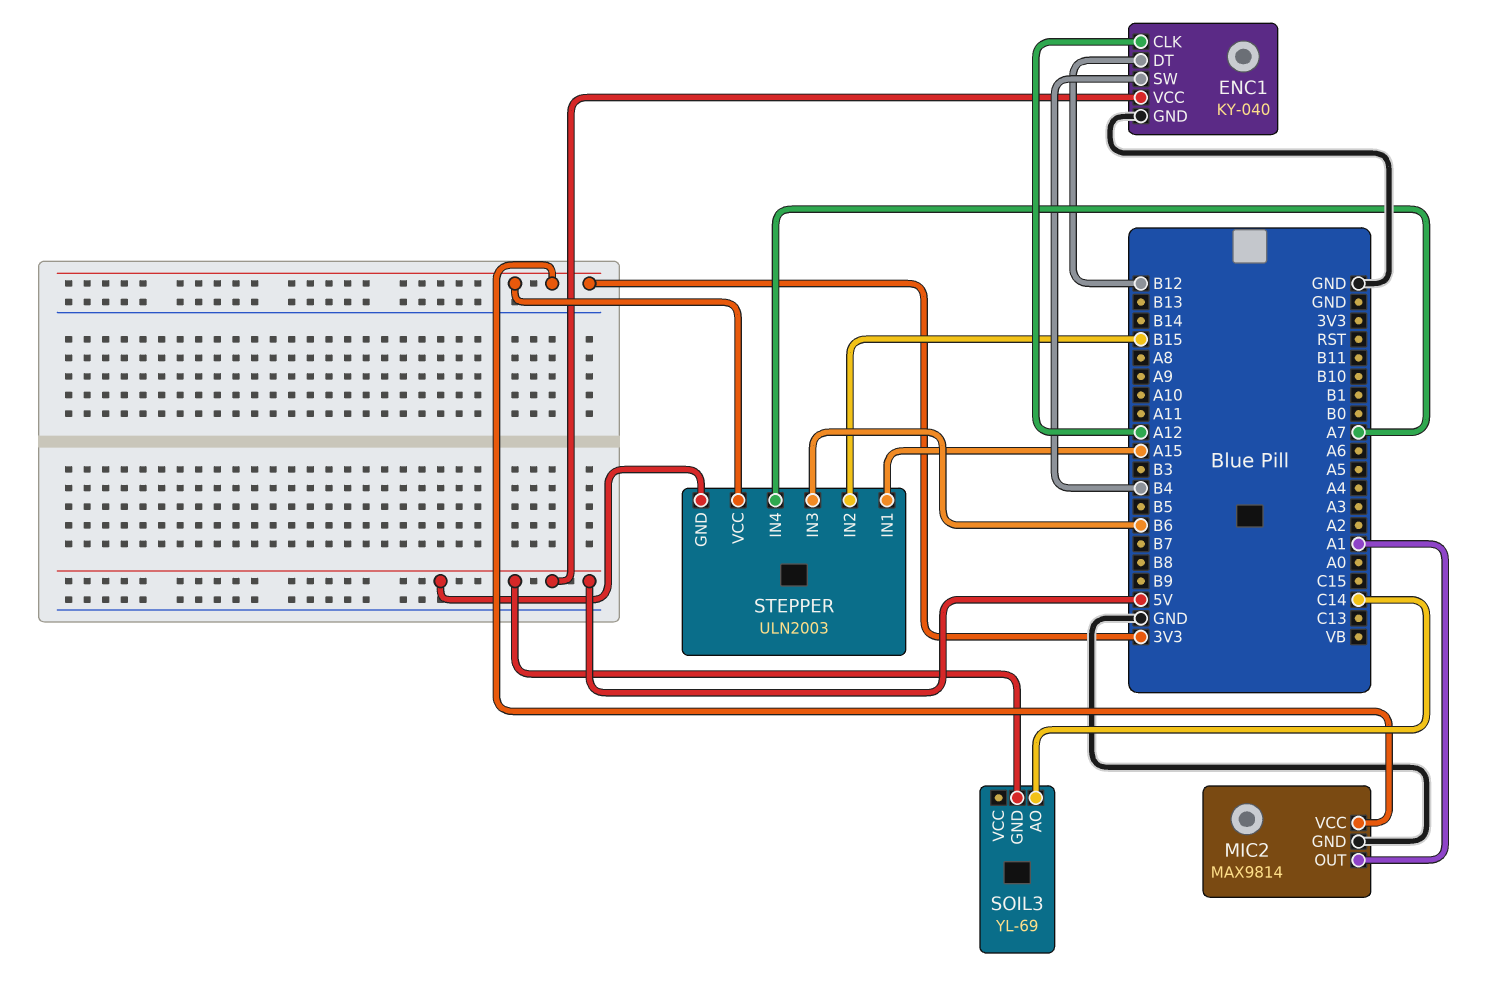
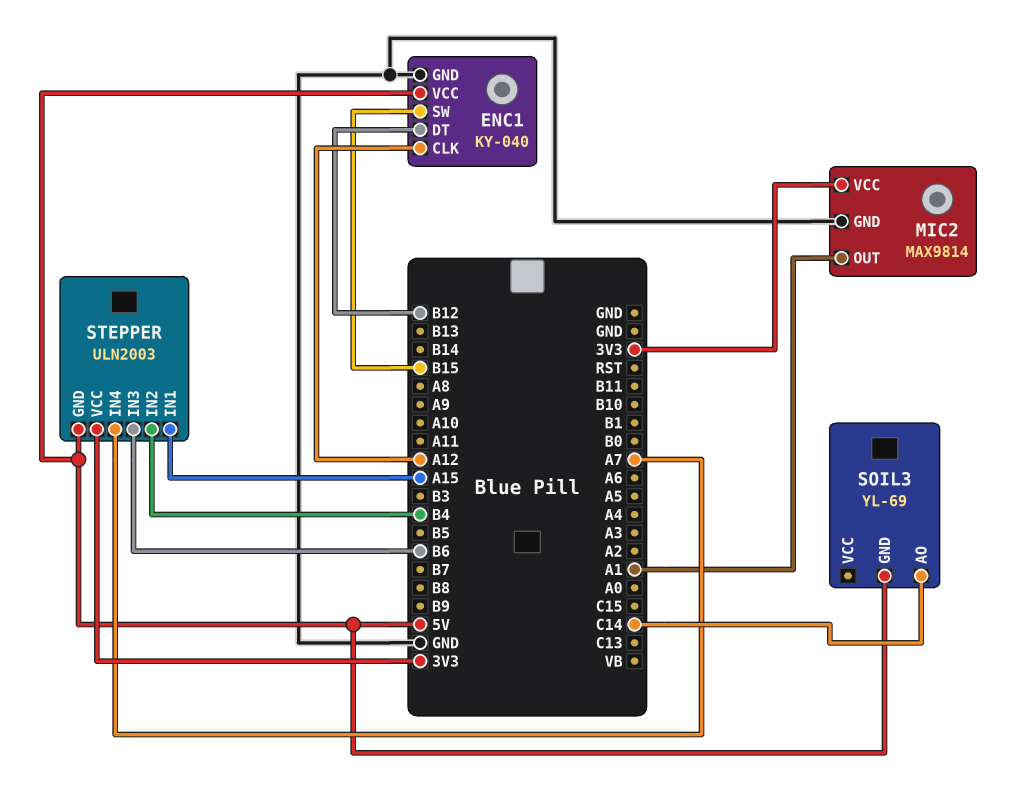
ENC1 pin SW: B4 -> B15
STEPPER pin IN2: B15 -> B4

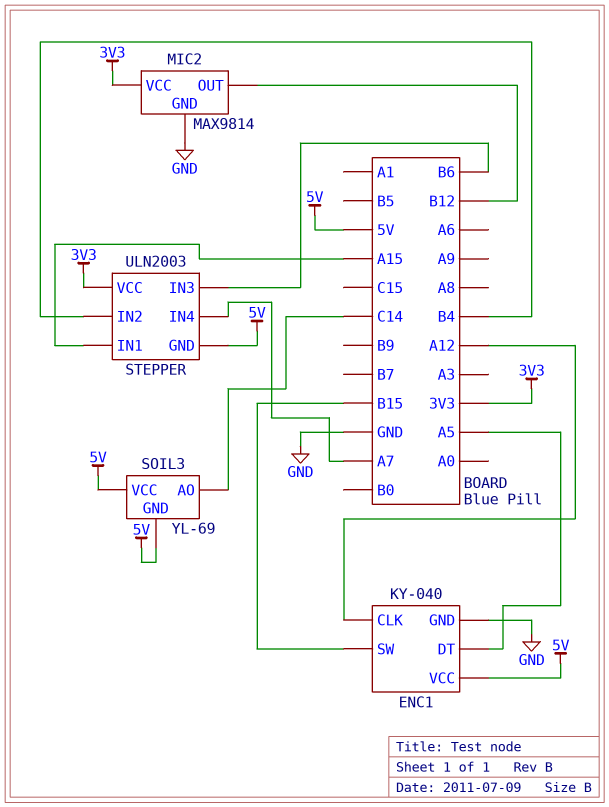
ENC1 pin DT: B12 -> A5
MIC2 pin OUT: A1 -> B12
SOIL3 pin VCC: none -> 5V

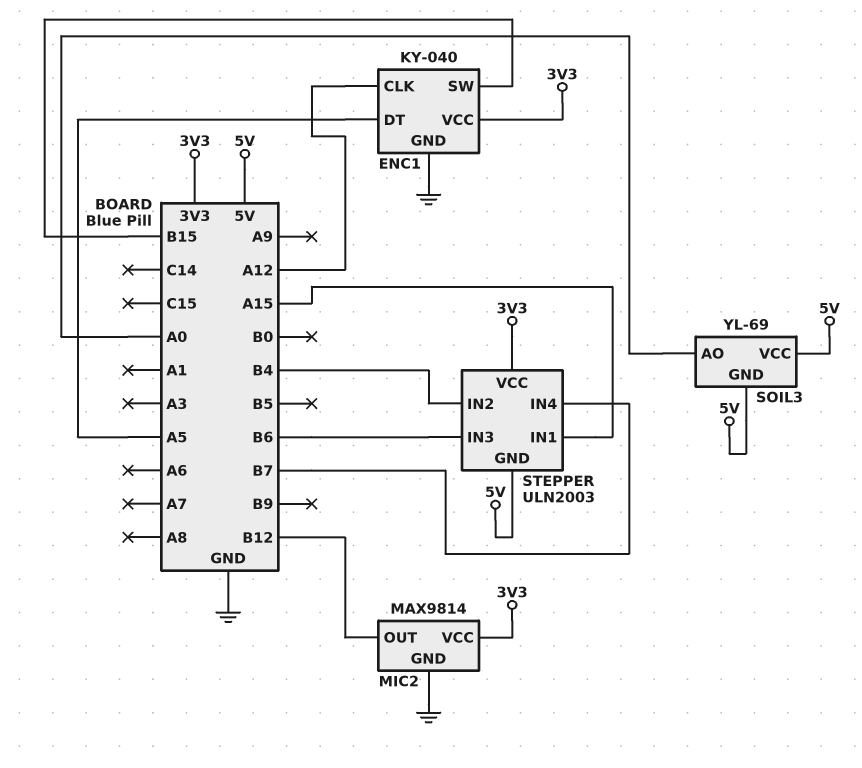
ENC1 pin VCC: 5V -> 3V3
SOIL3 pin AO: C14 -> A0
STEPPER pin IN4: A7 -> B7

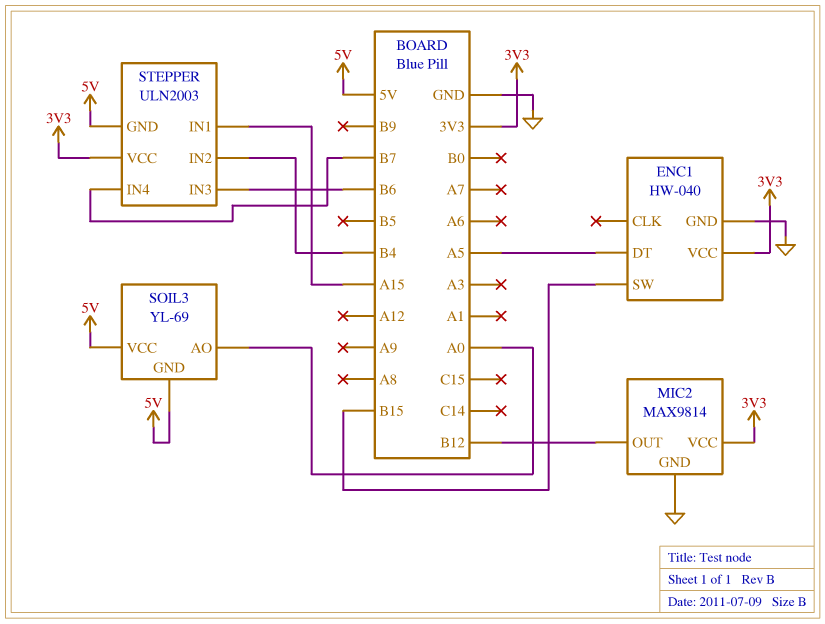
ENC1: KY-040 -> HW-040
ENC1 pin CLK: A12 -> none

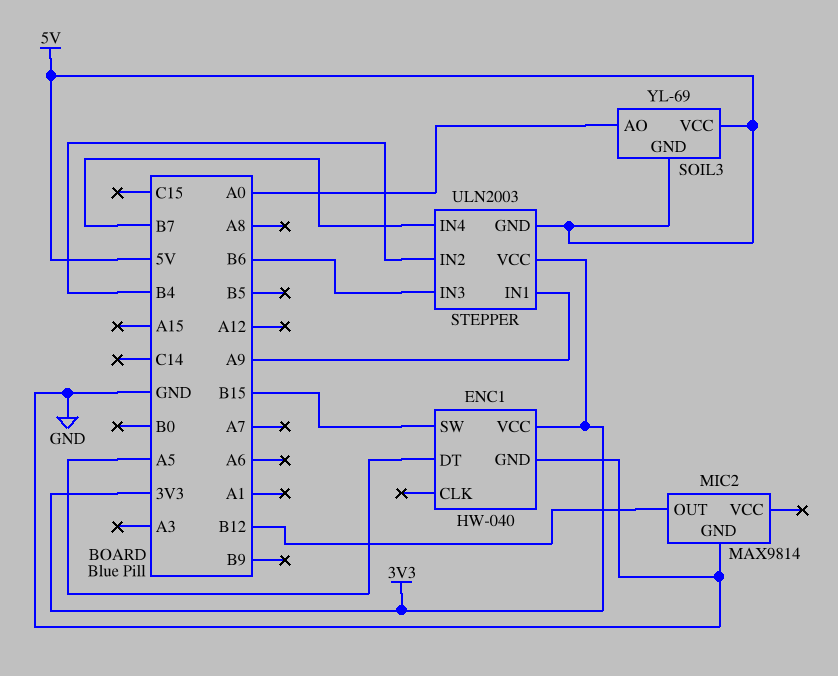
MIC2 pin VCC: 3V3 -> none
STEPPER pin IN1: A15 -> A9

